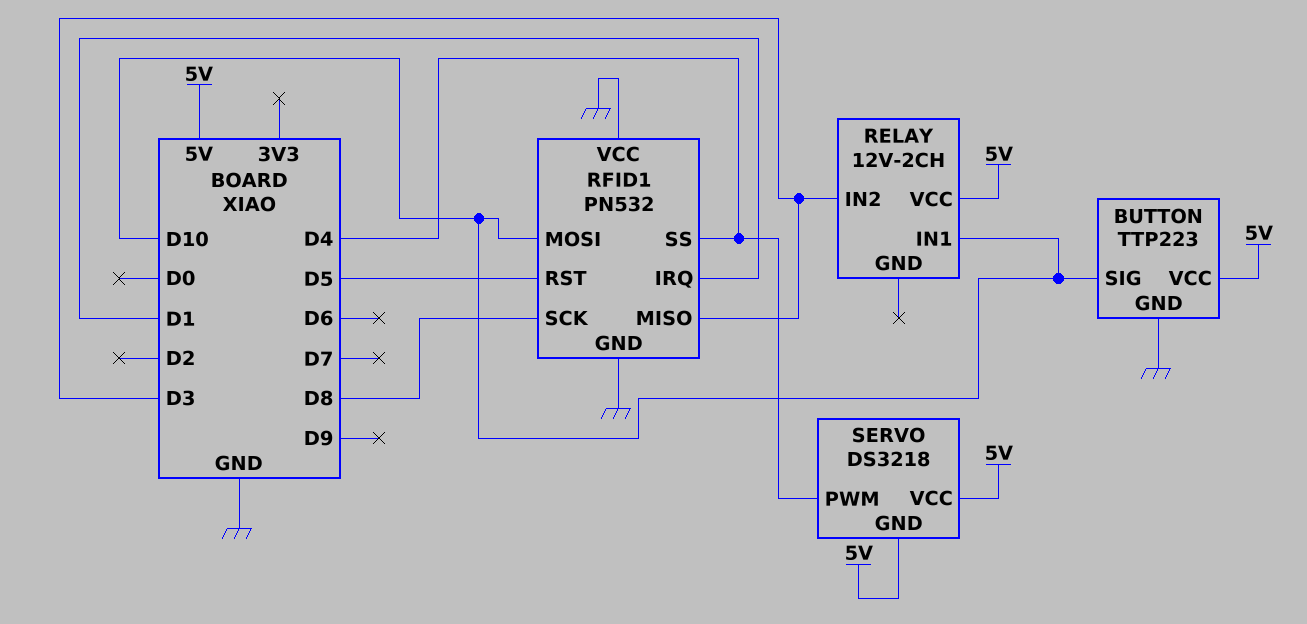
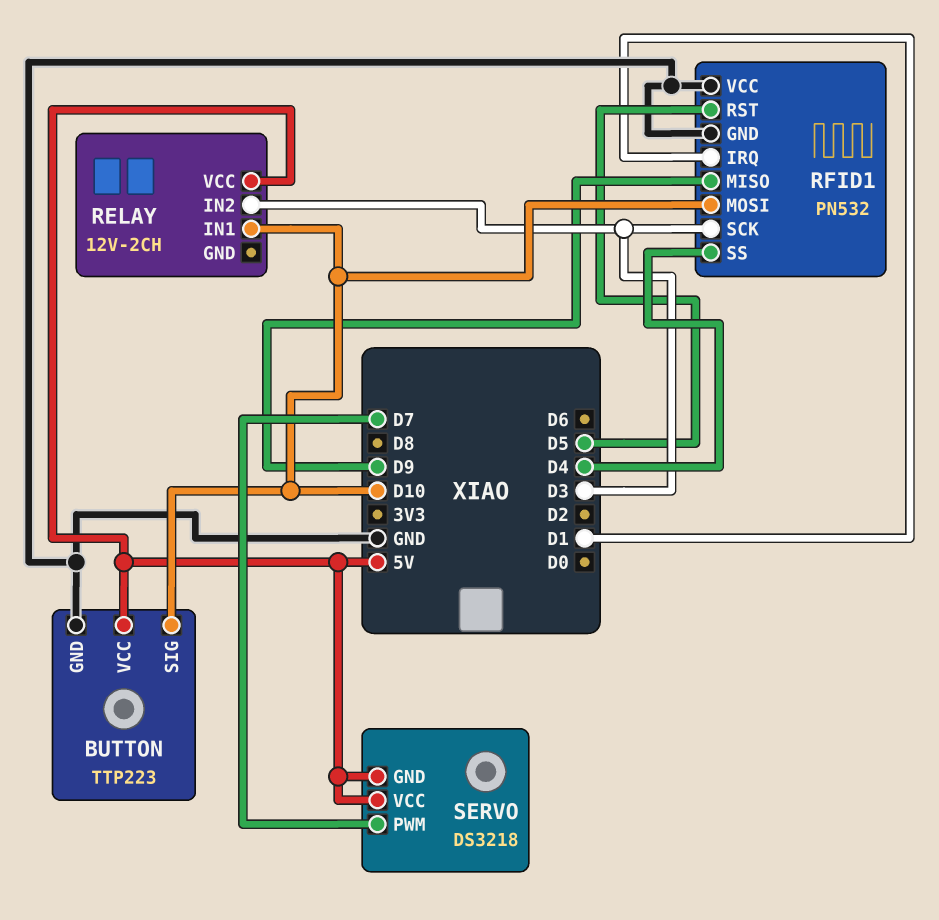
RFID1 pin MISO: D3 -> D9
RFID1 pin SCK: D8 -> D3
SERVO pin PWM: D4 -> D7

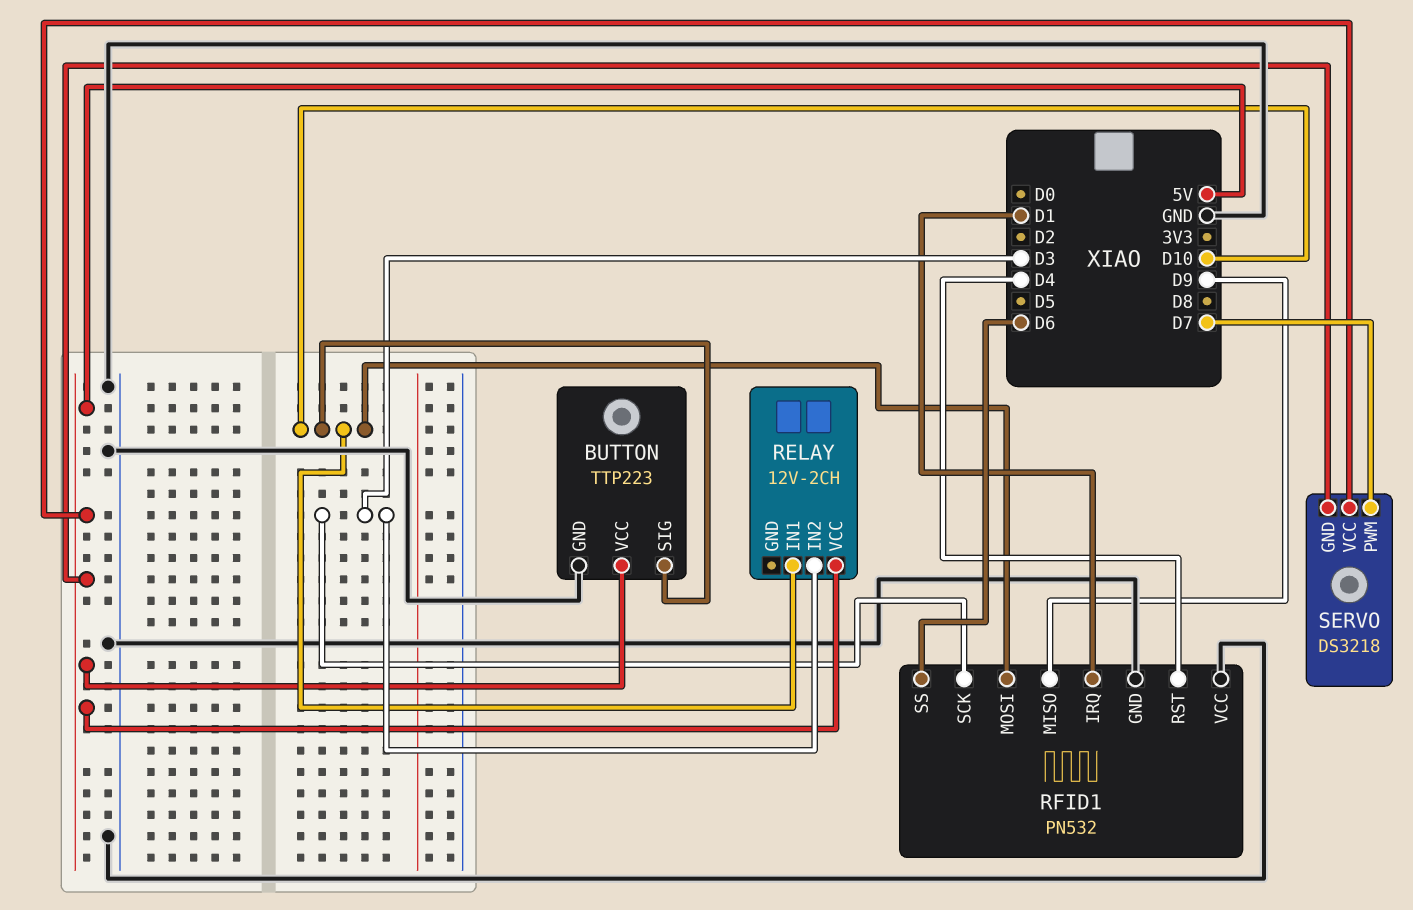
RFID1 pin RST: D5 -> D4
RFID1 pin SS: D4 -> D6

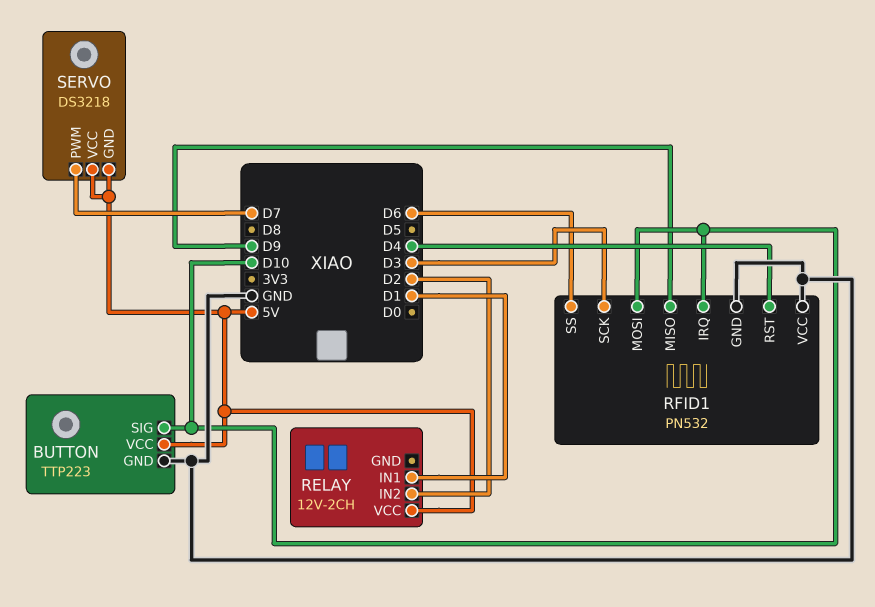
RELAY pin IN1: D10 -> D1
RELAY pin IN2: D3 -> D2
RFID1 pin IRQ: D1 -> D10

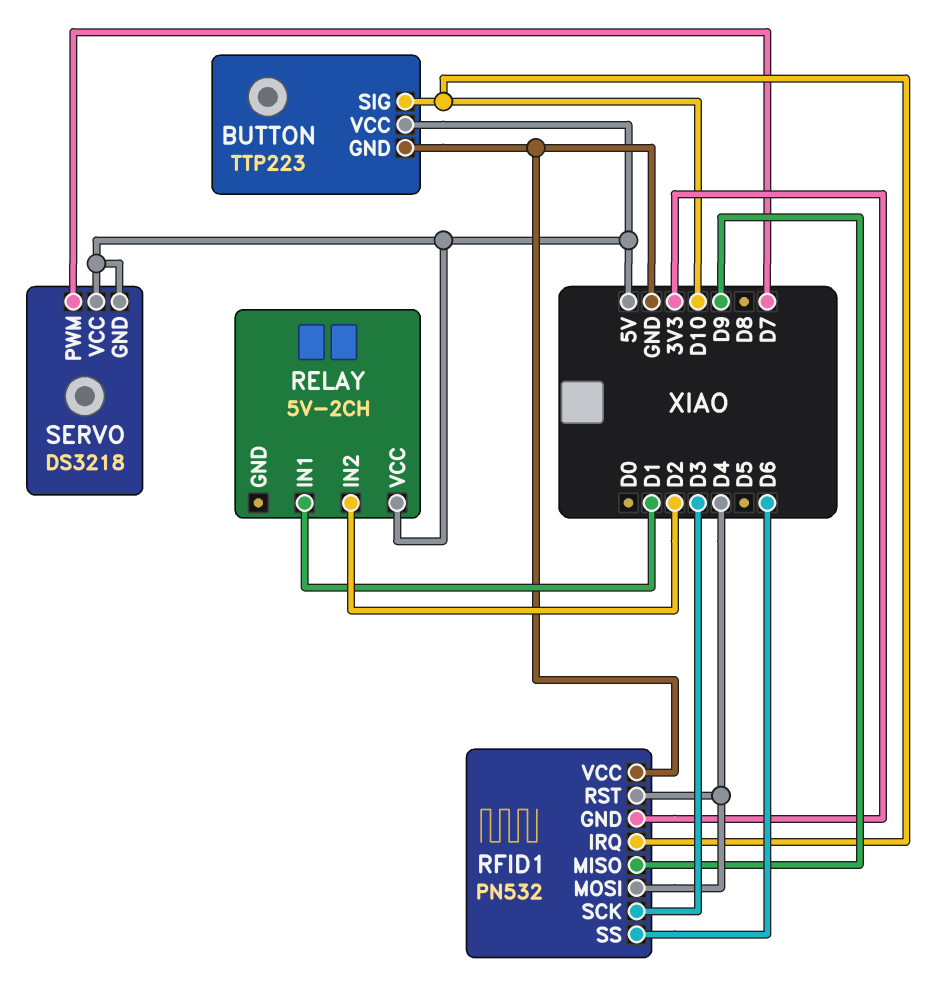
RELAY: 12V-2CH -> 5V-2CH
RFID1 pin GND: GND -> 3V3
RFID1 pin MOSI: D10 -> D4

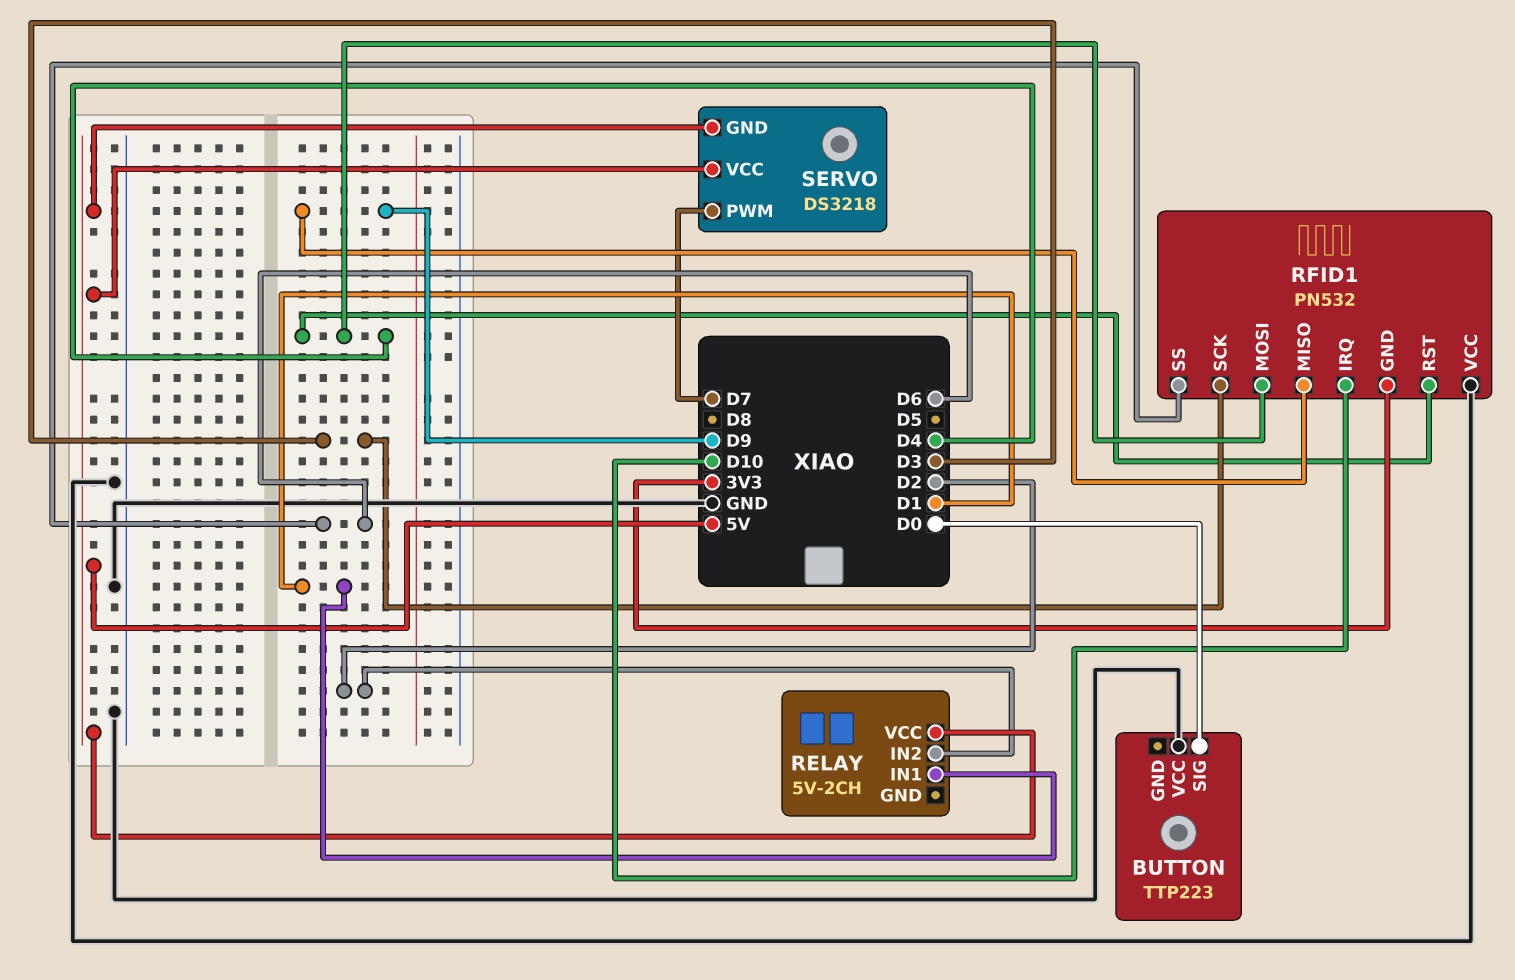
BUTTON pin GND: GND -> none
BUTTON pin SIG: D10 -> D0
BUTTON pin VCC: 5V -> GND

